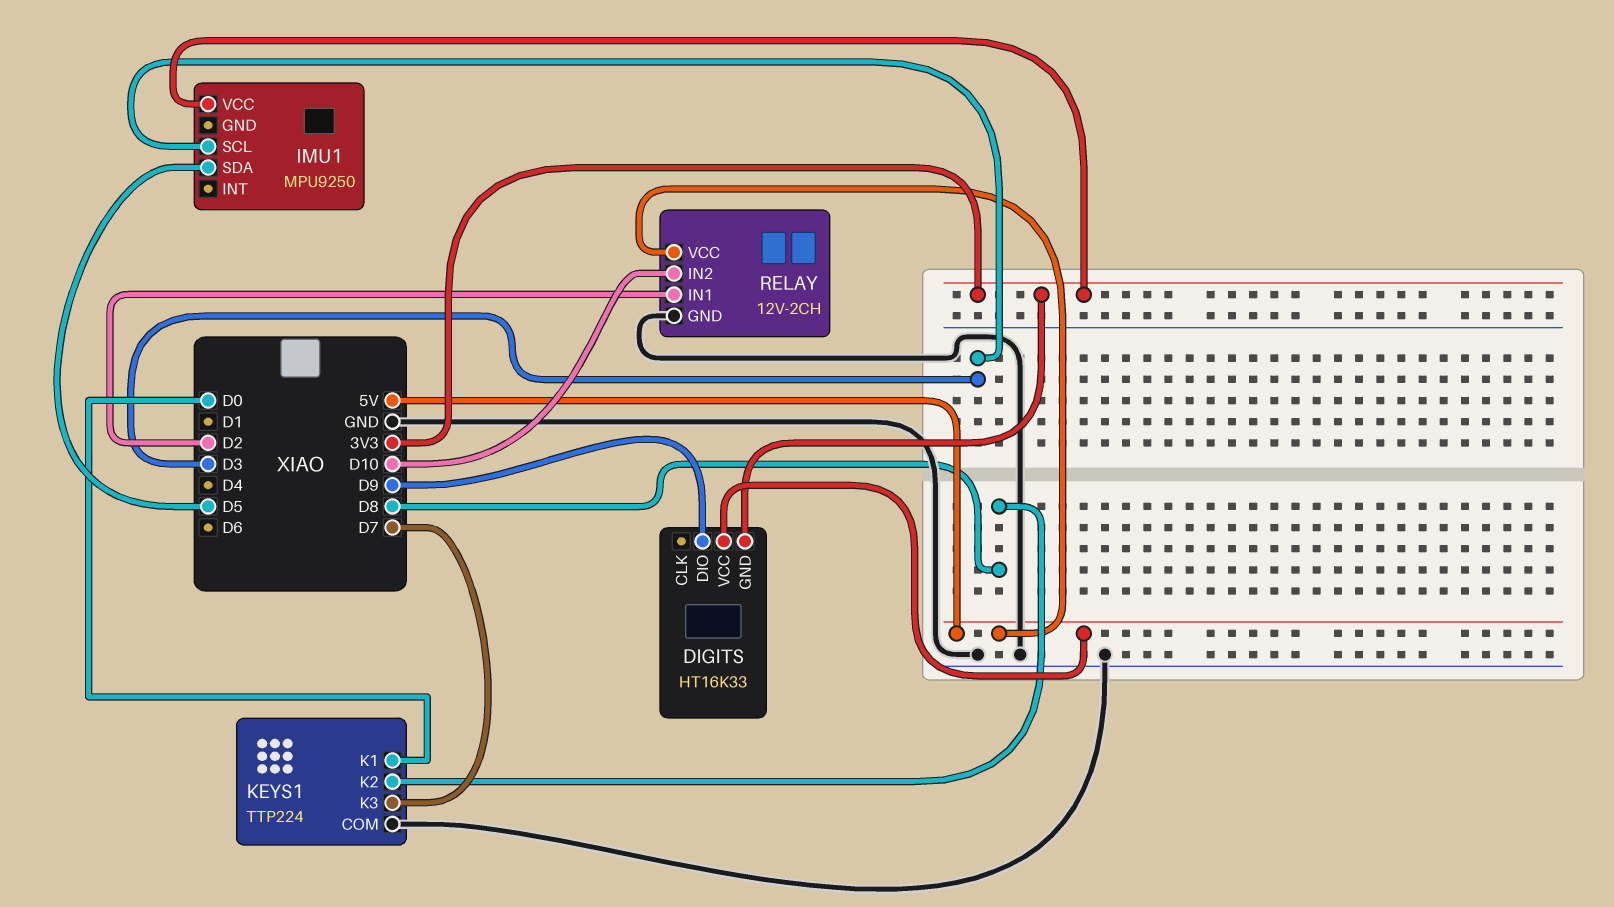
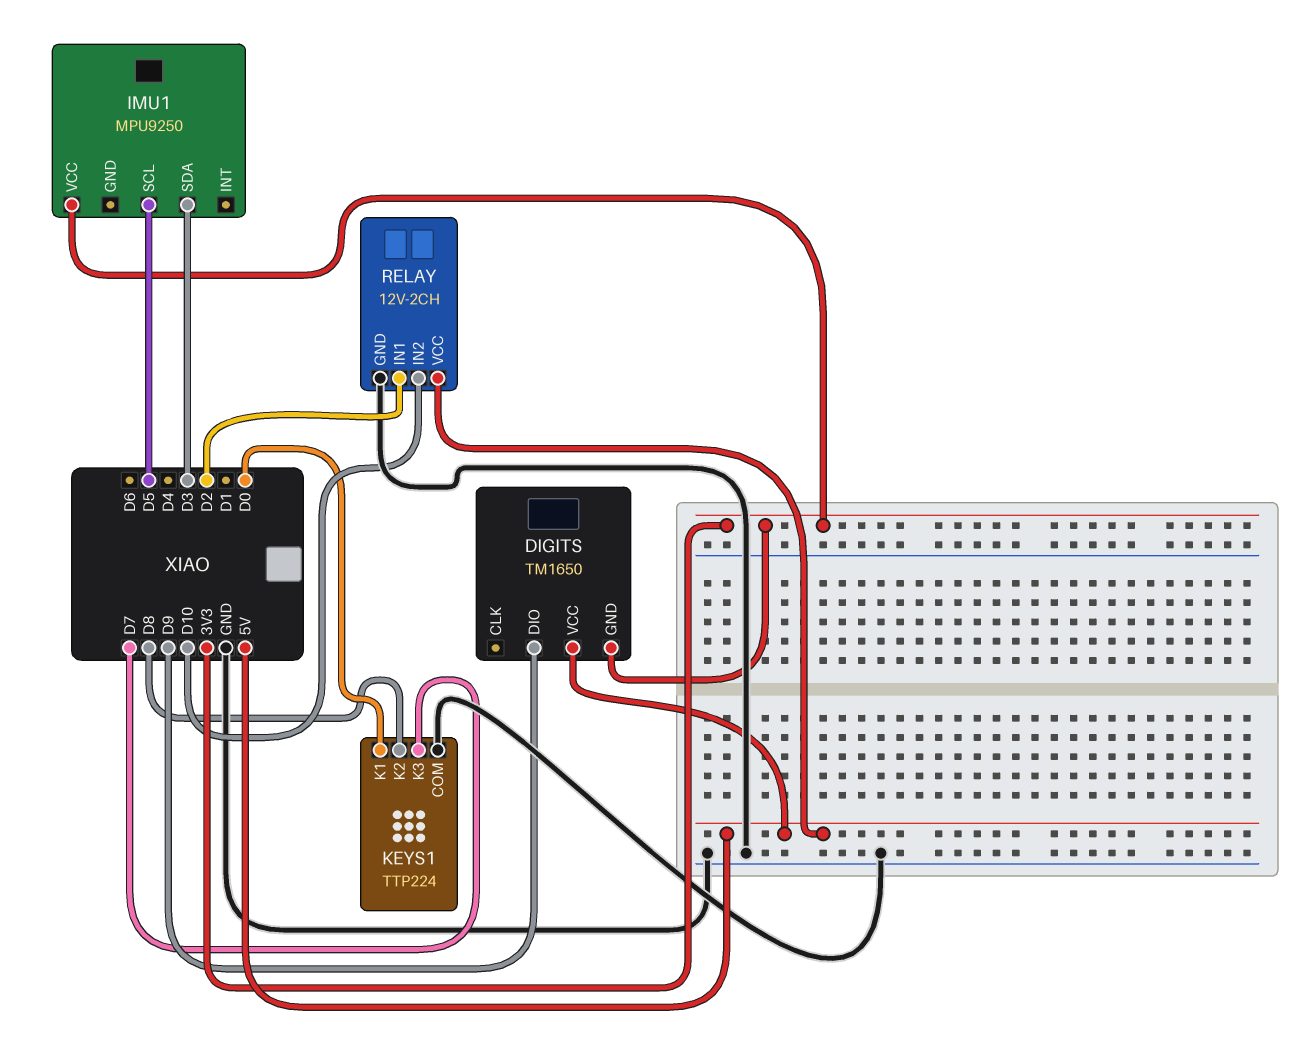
DIGITS: HT16K33 -> TM1650
IMU1 pin SCL: D3 -> D5
IMU1 pin SDA: D5 -> D3

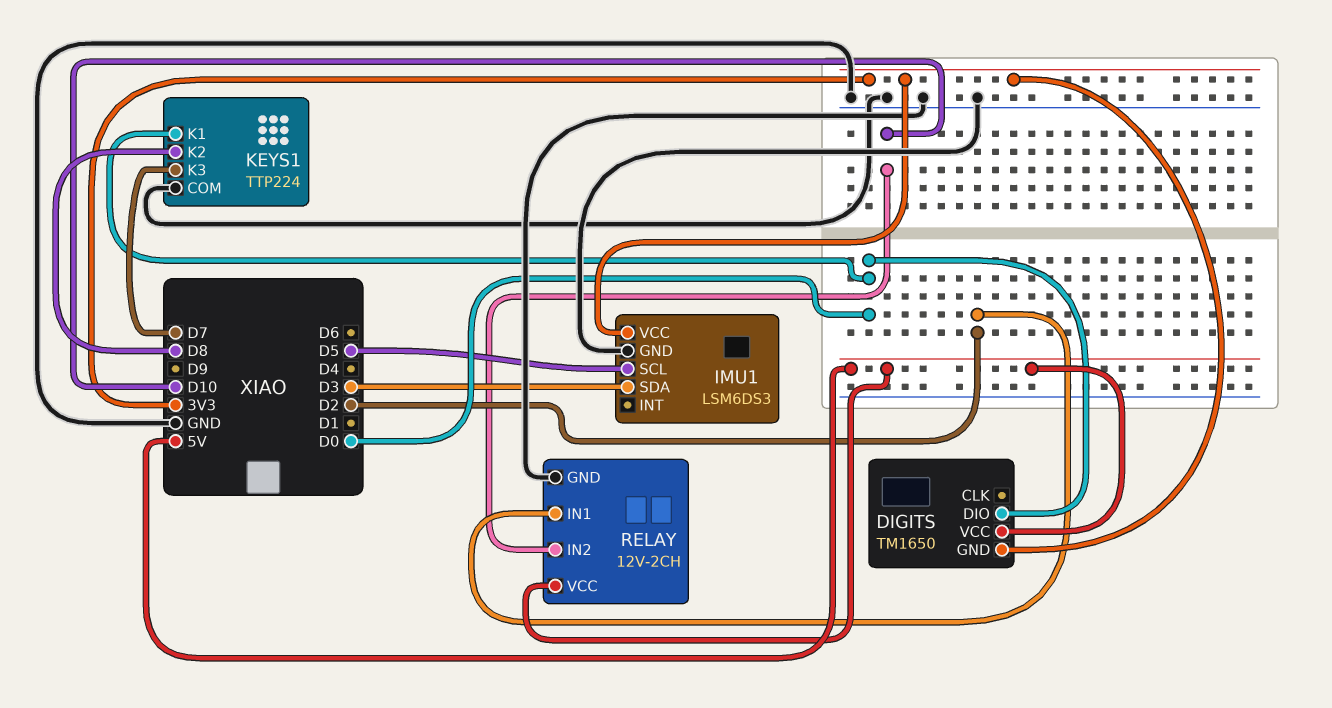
DIGITS pin DIO: D9 -> D0
IMU1: MPU9250 -> LSM6DS3
IMU1 pin GND: none -> GND

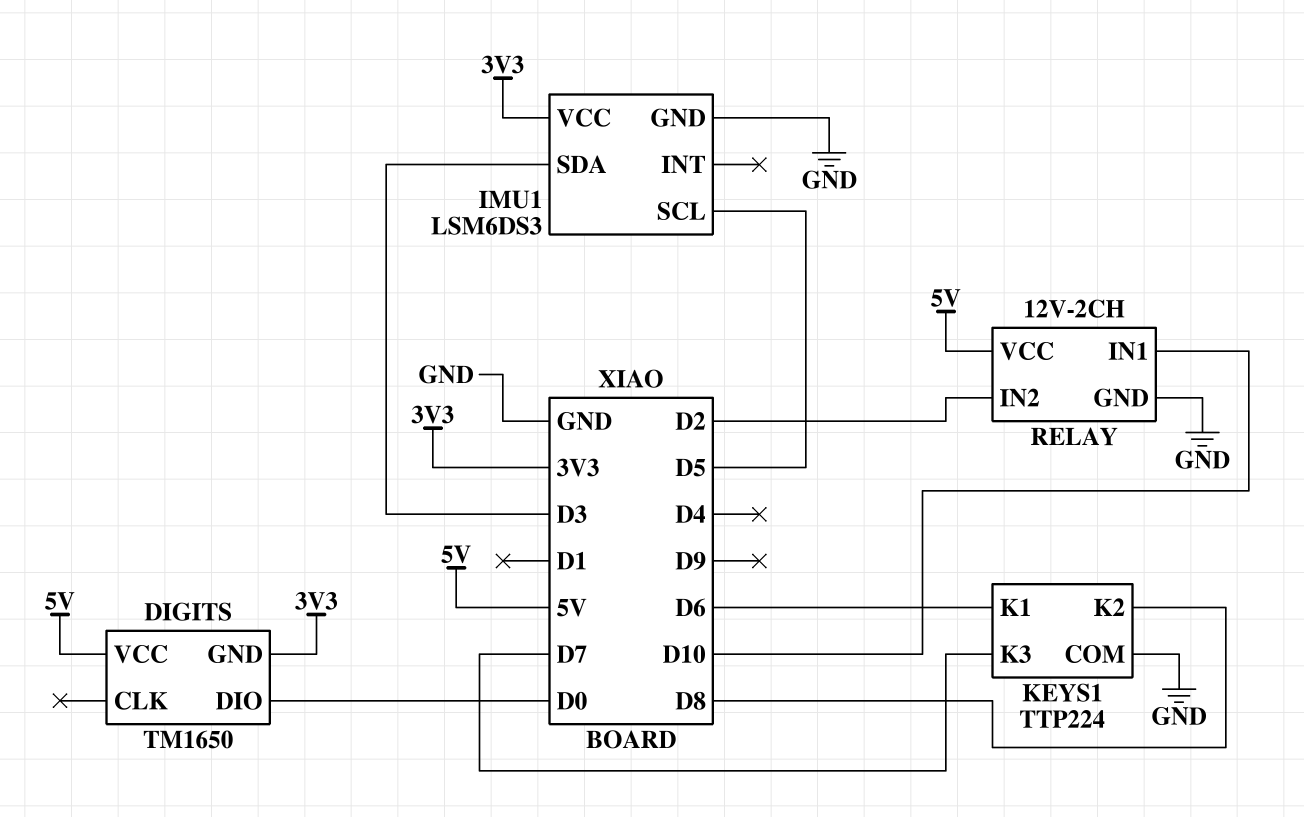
KEYS1 pin K1: D0 -> D6
RELAY pin IN1: D2 -> D10
RELAY pin IN2: D10 -> D2

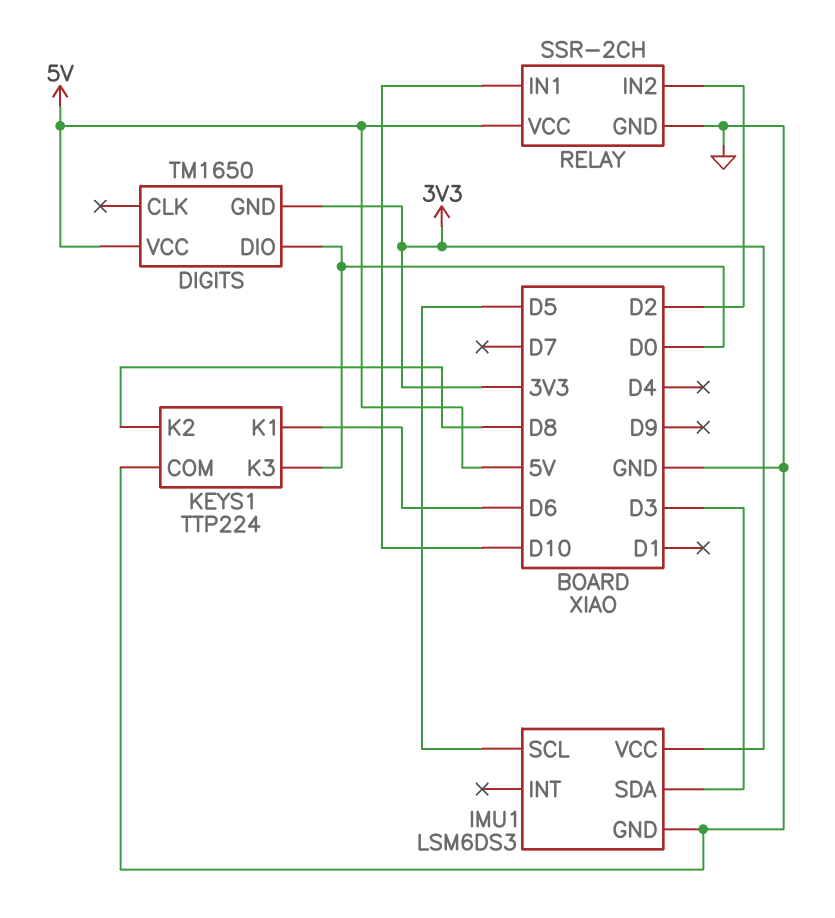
KEYS1 pin K3: D7 -> D0
RELAY: 12V-2CH -> SSR-2CH

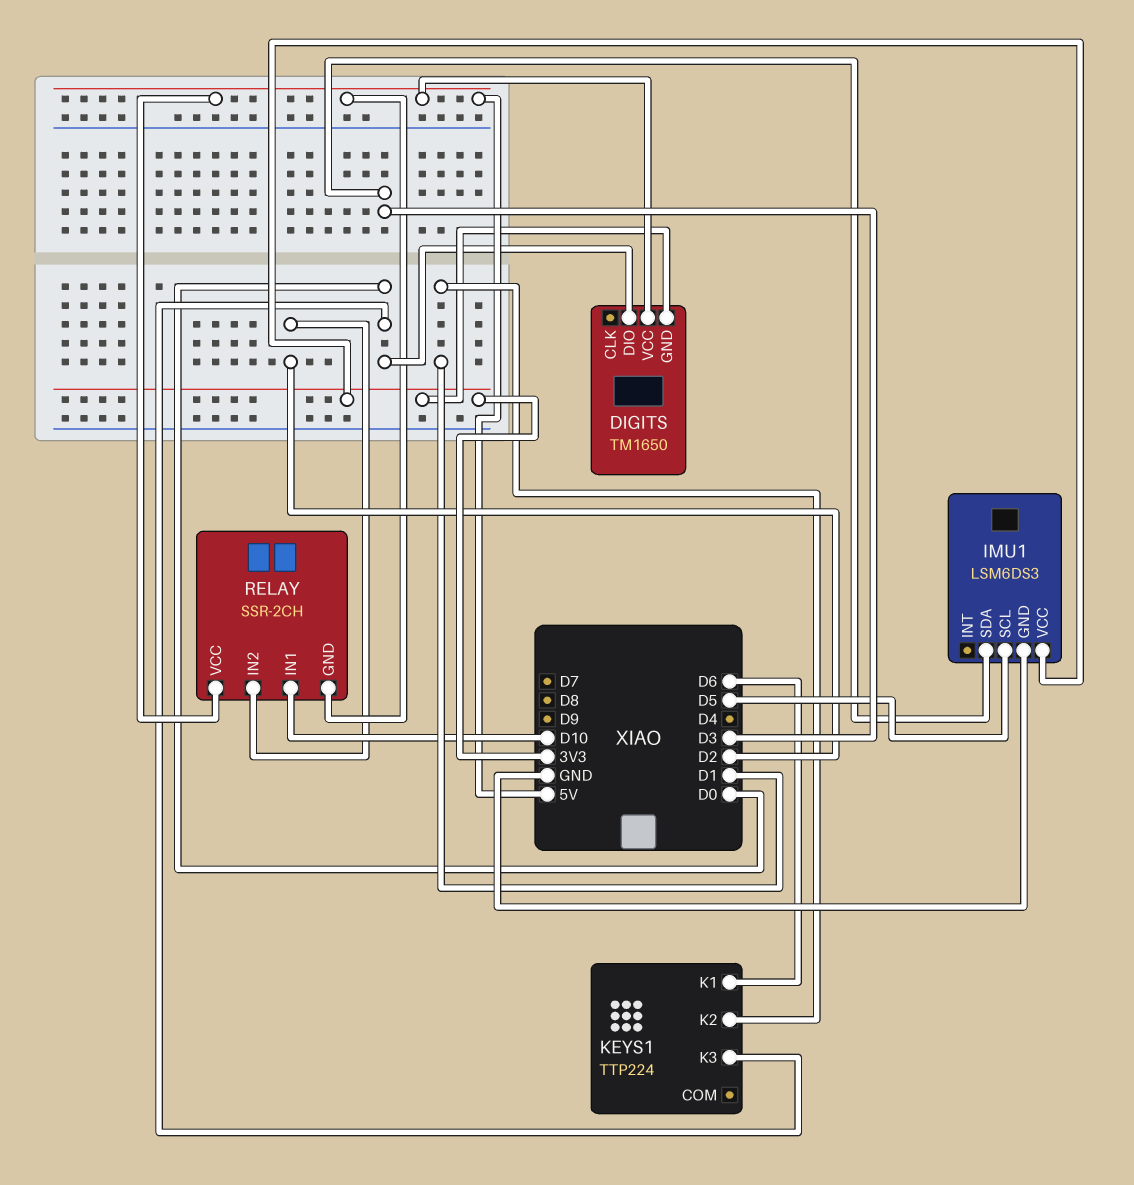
KEYS1 pin COM: GND -> none
KEYS1 pin K2: D8 -> D1
RELAY pin GND: GND -> 5V

